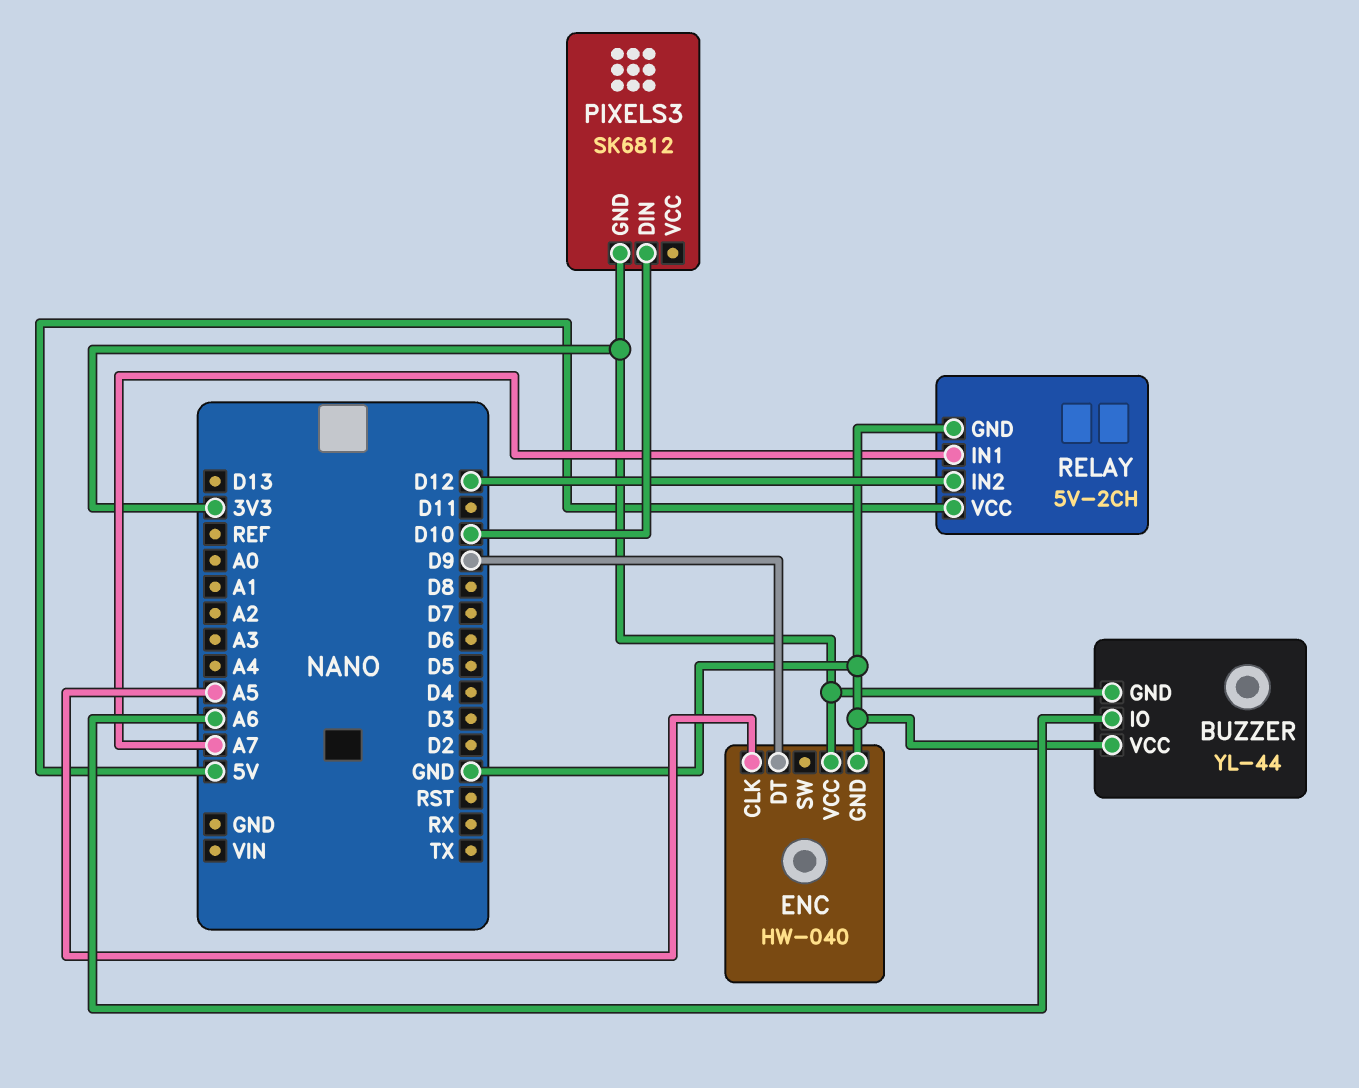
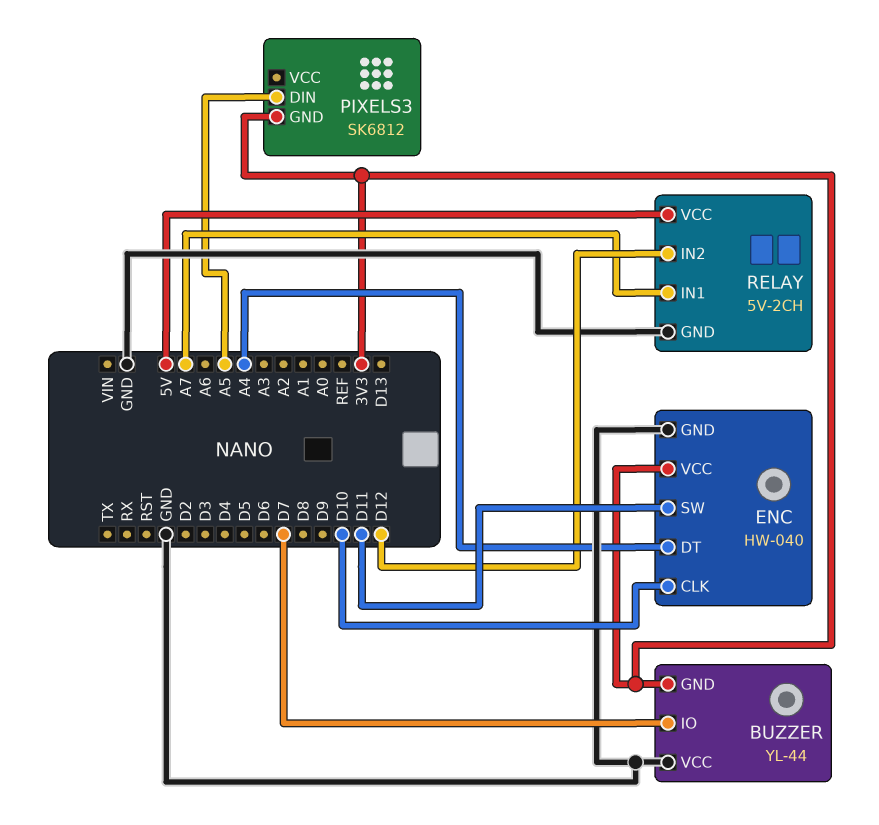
BUZZER pin IO: A6 -> D7
ENC pin CLK: A5 -> D10
ENC pin DT: D9 -> A4
ENC pin SW: none -> D11
PIXELS3 pin DIN: D10 -> A5

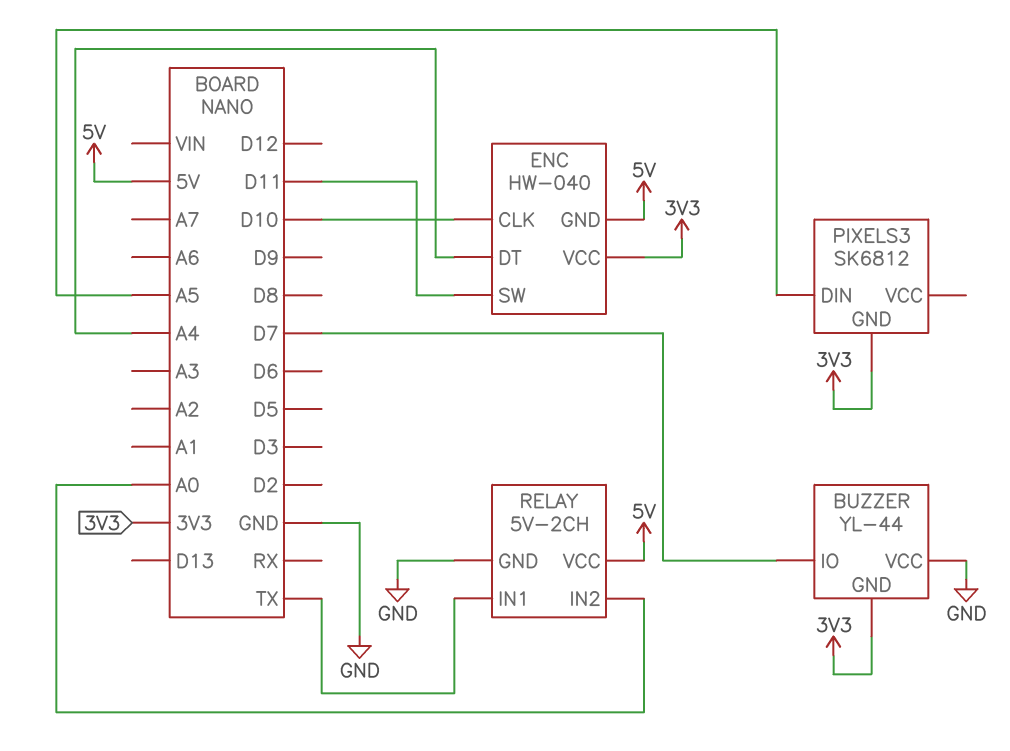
ENC pin GND: GND -> 5V
RELAY pin IN1: A7 -> TX
RELAY pin IN2: D12 -> A0

